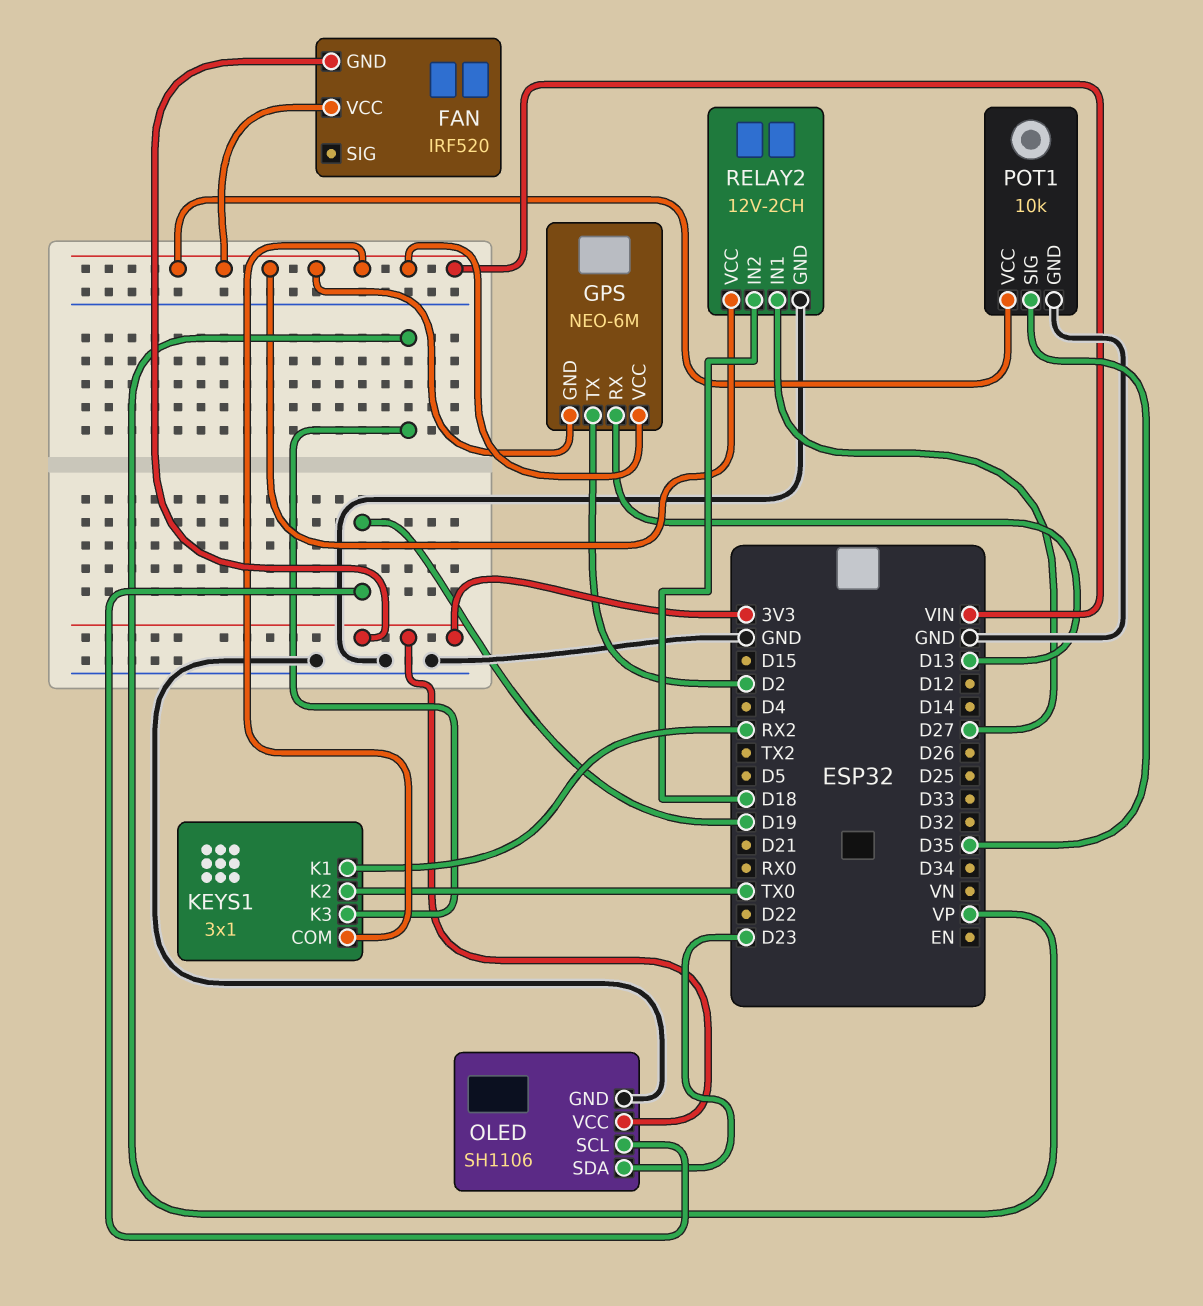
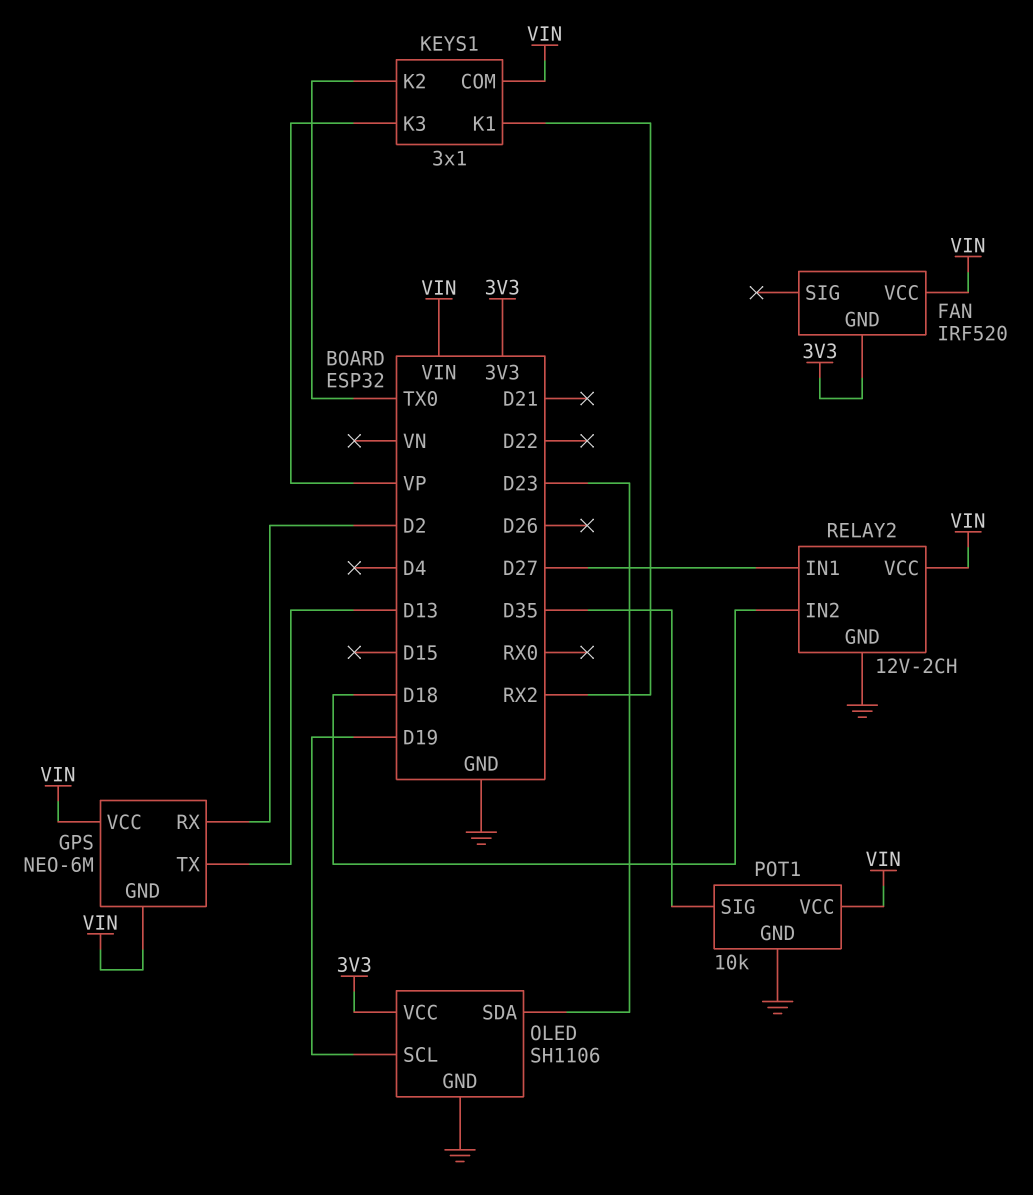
GPS pin RX: D13 -> D2
GPS pin TX: D2 -> D13

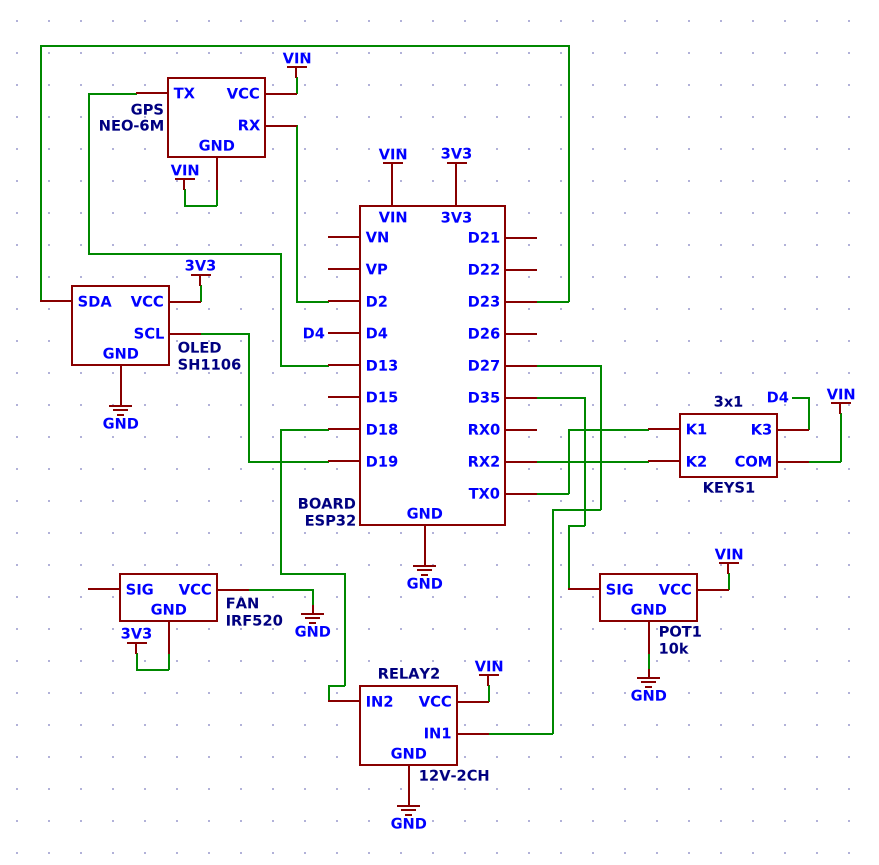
FAN pin VCC: VIN -> GND
KEYS1 pin K1: RX2 -> TX0
KEYS1 pin K2: TX0 -> RX2
KEYS1 pin K3: VP -> D4

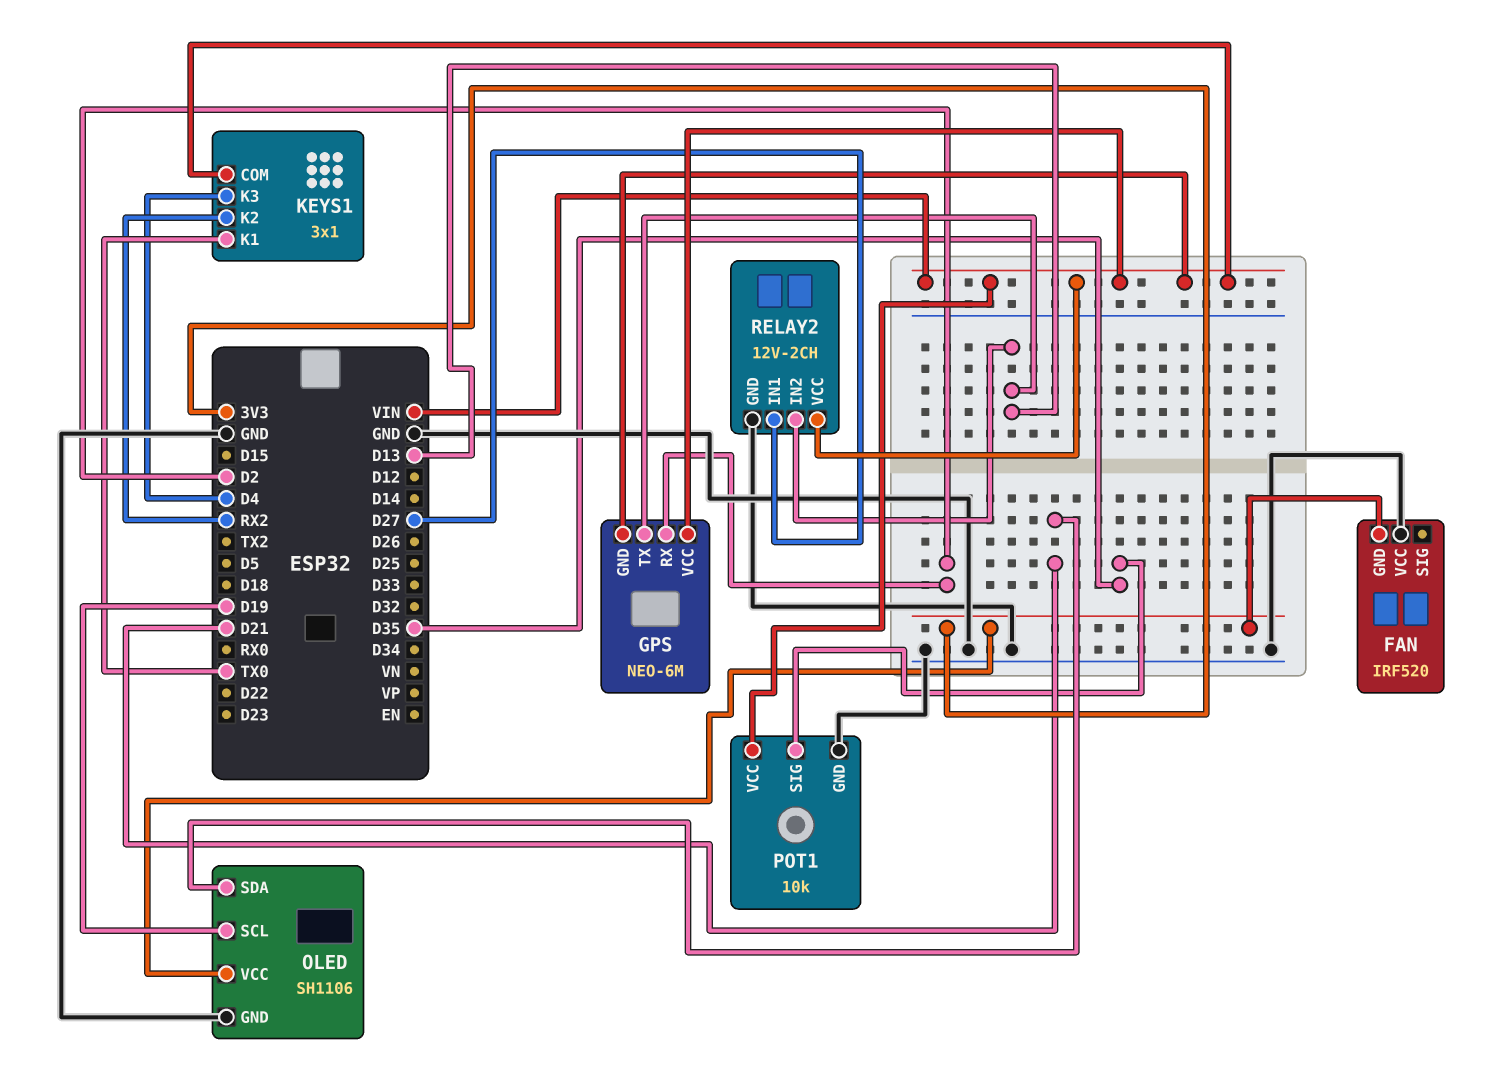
OLED pin SDA: D23 -> D21
RELAY2 pin IN2: D18 -> D13

